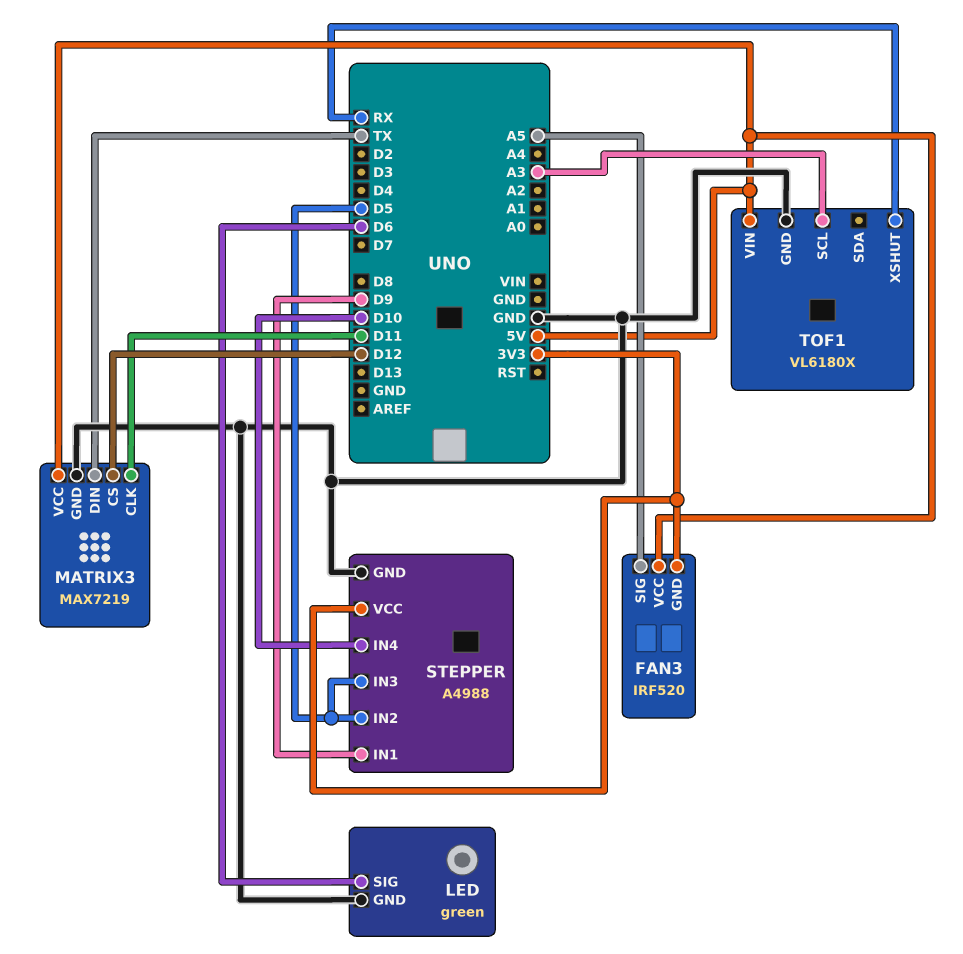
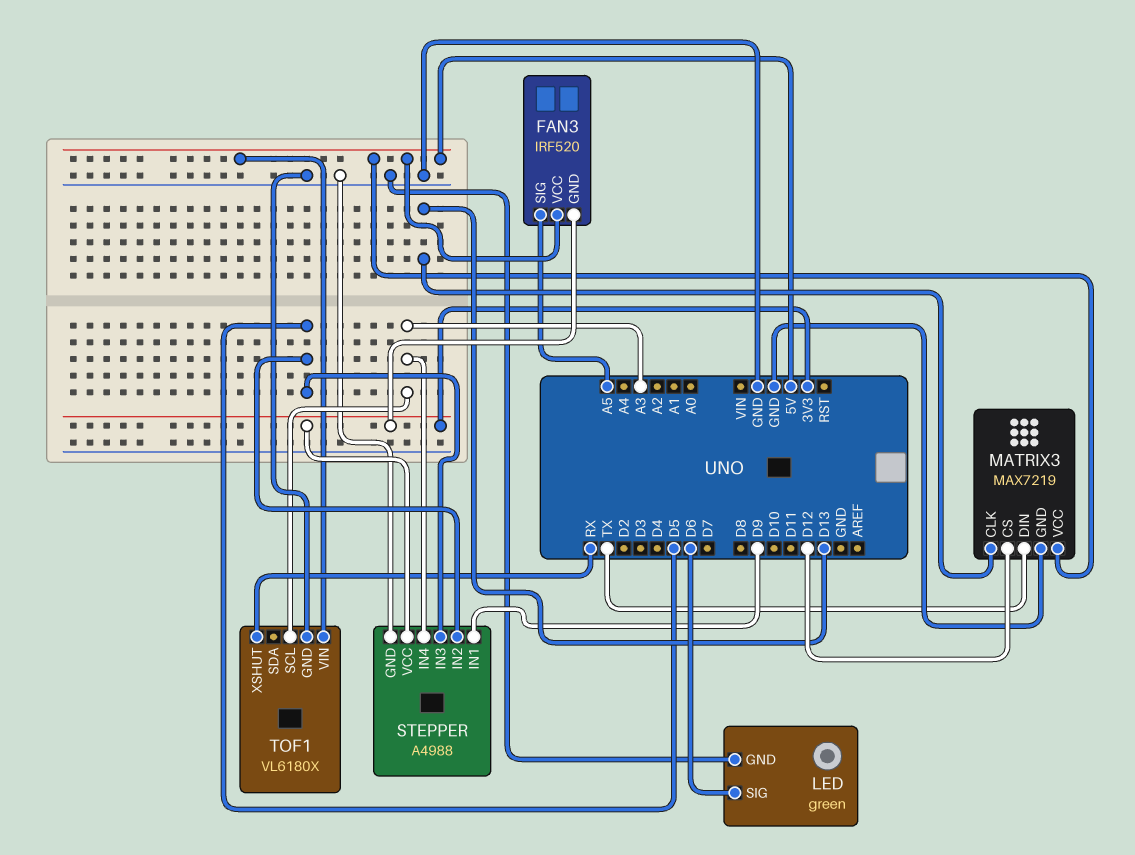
MATRIX3 pin CLK: D11 -> D13
STEPPER pin IN4: D10 -> A3

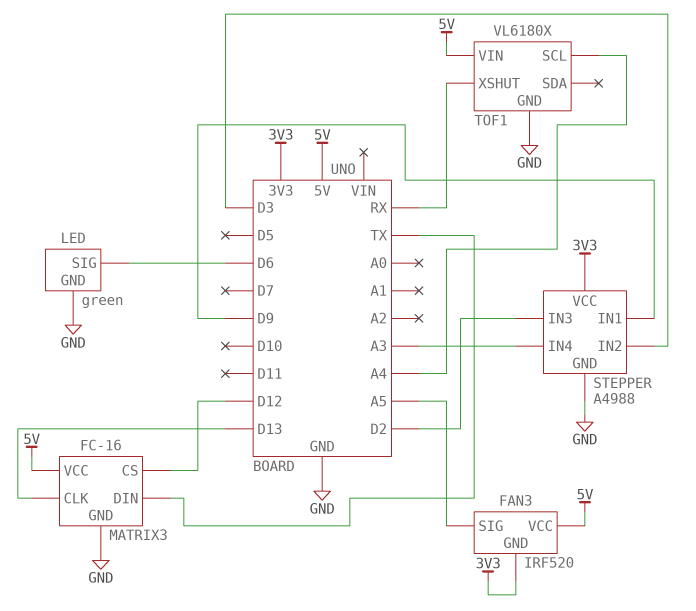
MATRIX3: MAX7219 -> FC-16
STEPPER pin IN2: D5 -> D3
STEPPER pin IN3: D5 -> D2
TOF1 pin SCL: A3 -> A4

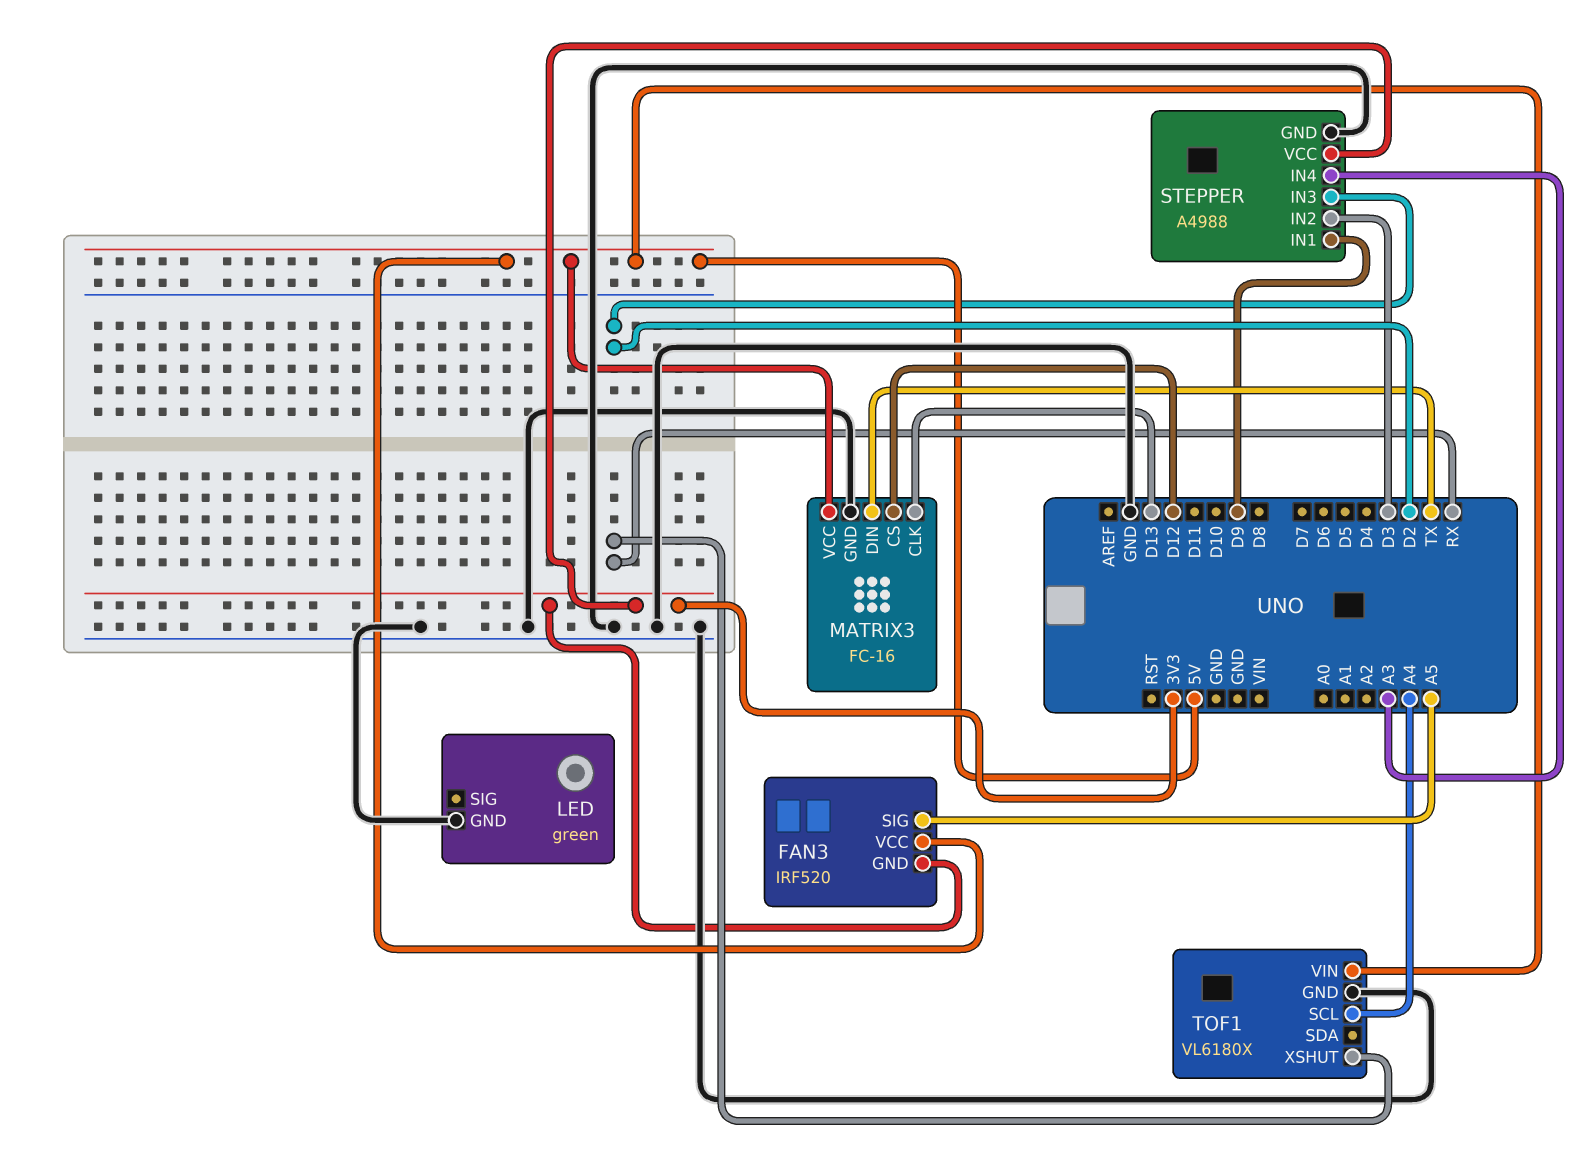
LED pin SIG: D6 -> none

